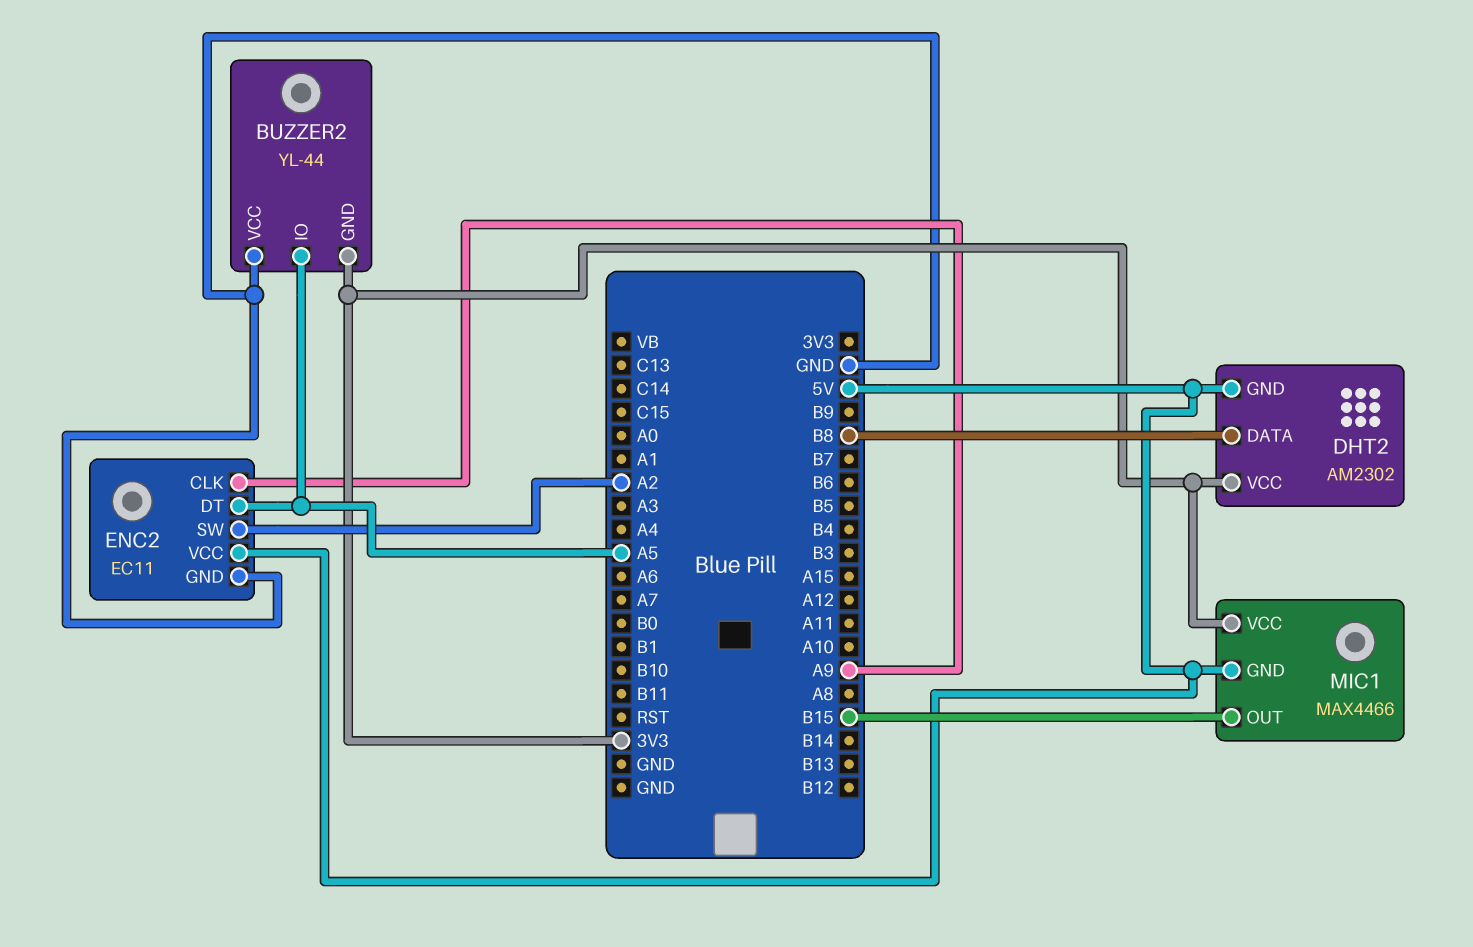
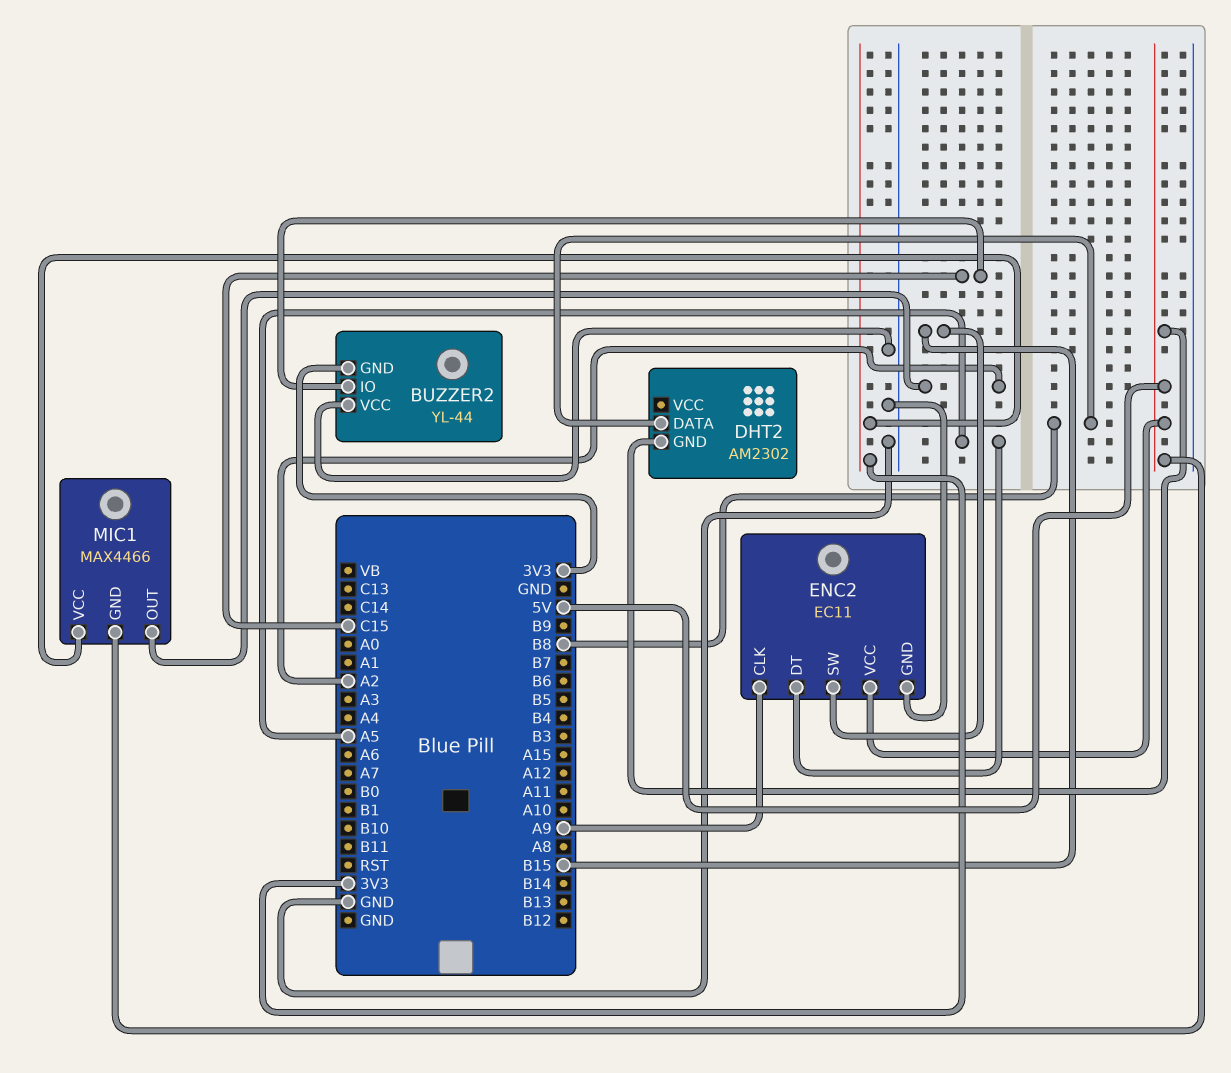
BUZZER2 pin IO: A5 -> C15
DHT2 pin VCC: 3V3 -> none
ENC2 pin SW: A2 -> B15
MIC1 pin OUT: B15 -> A2

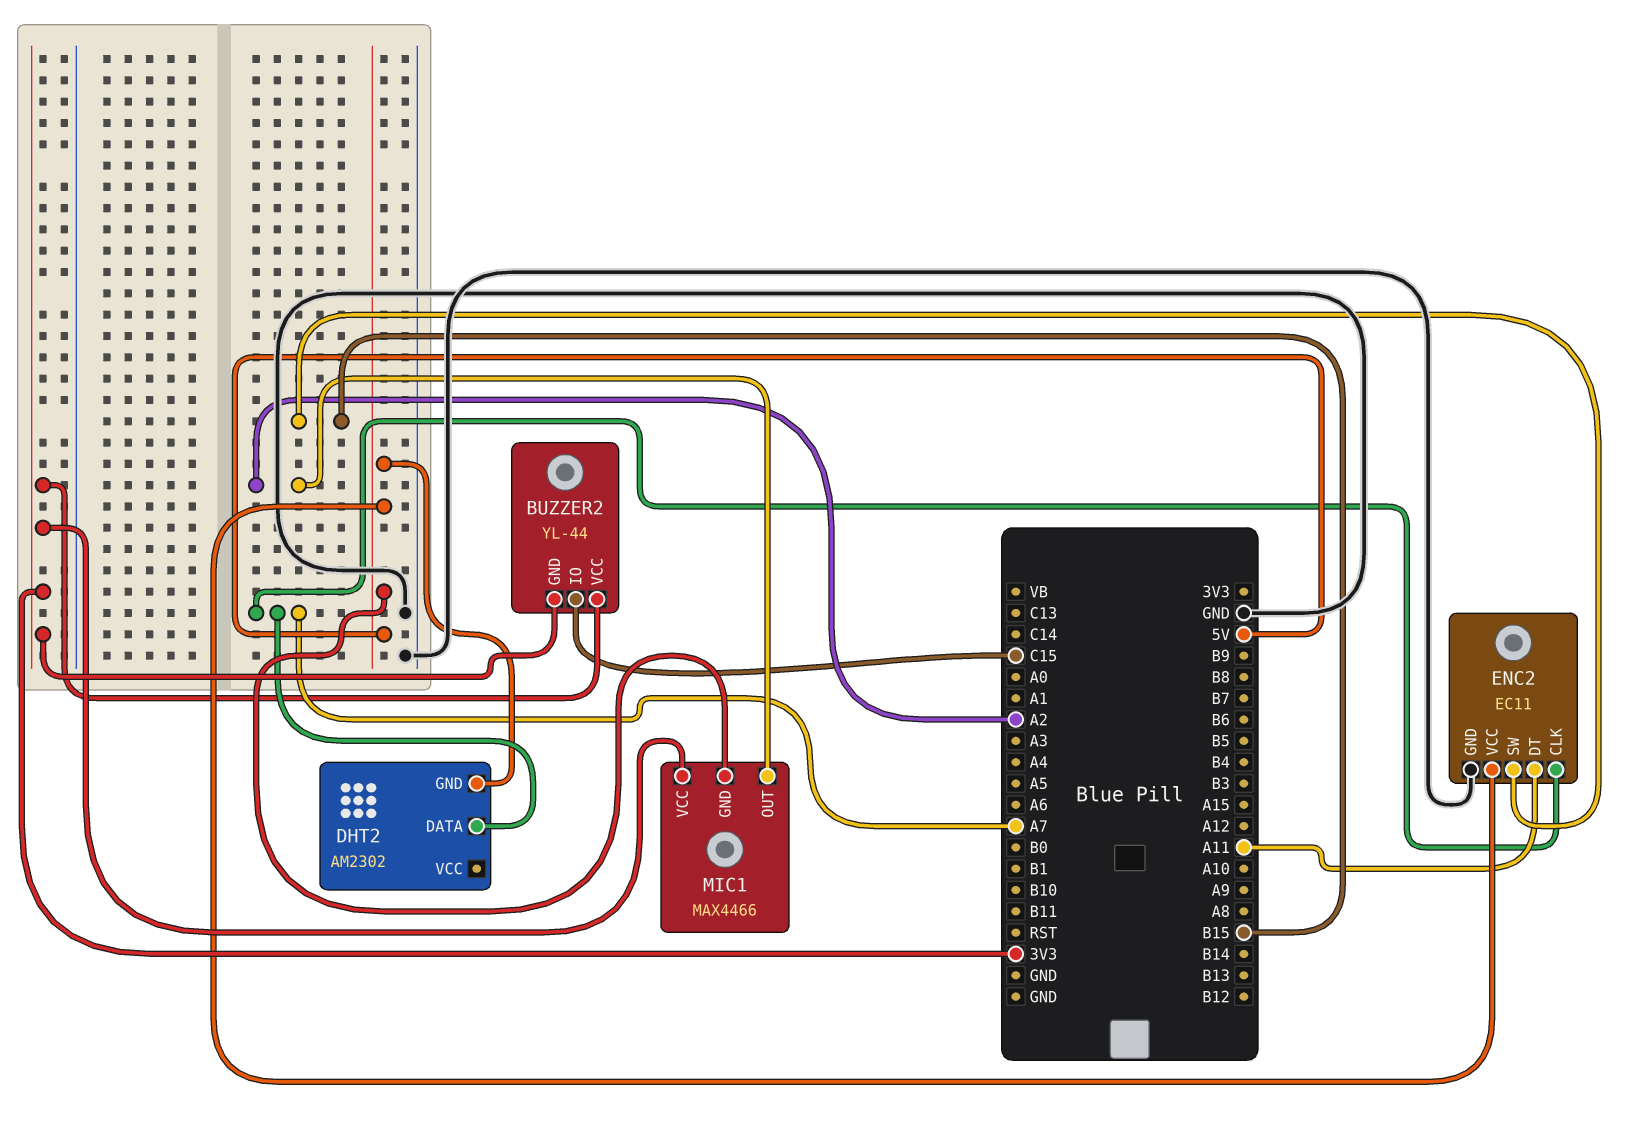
BUZZER2 pin VCC: GND -> 3V3
DHT2 pin DATA: B8 -> A7
ENC2 pin CLK: A9 -> A7
ENC2 pin DT: A5 -> A11

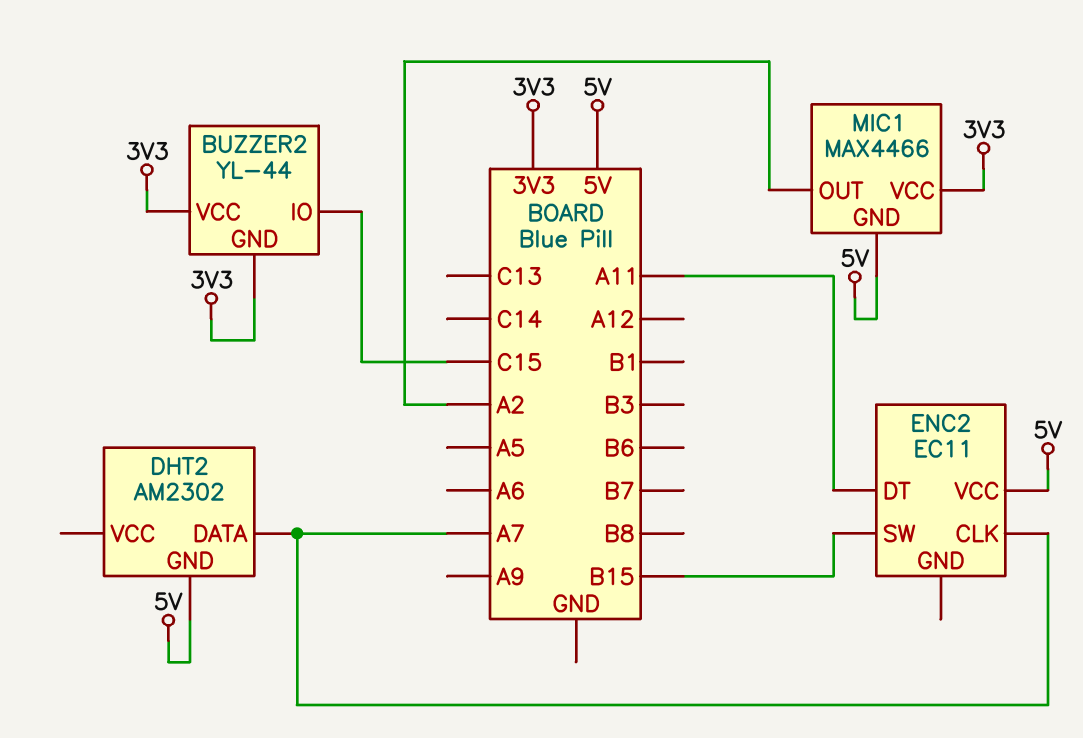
ENC2 pin GND: GND -> none

